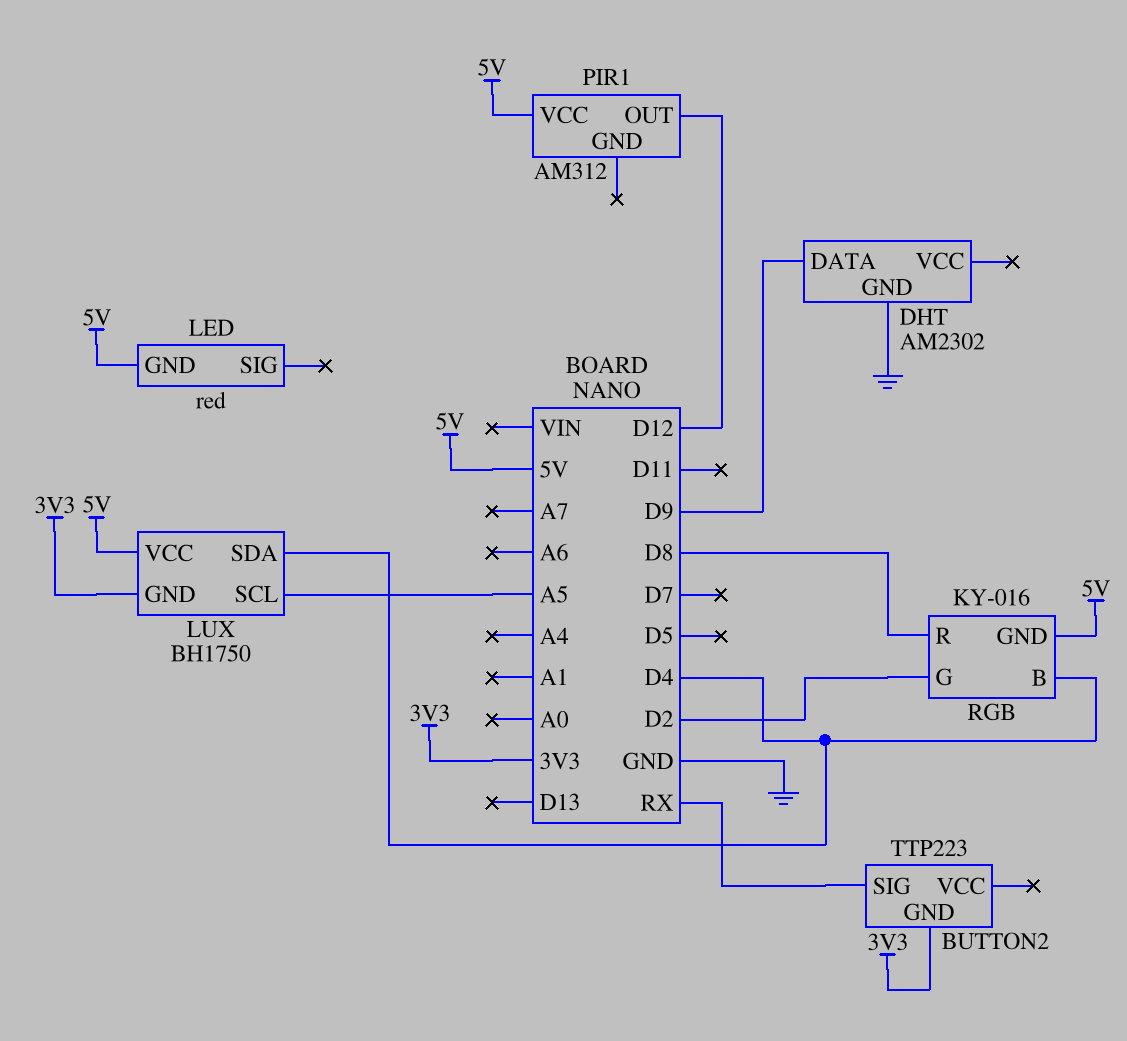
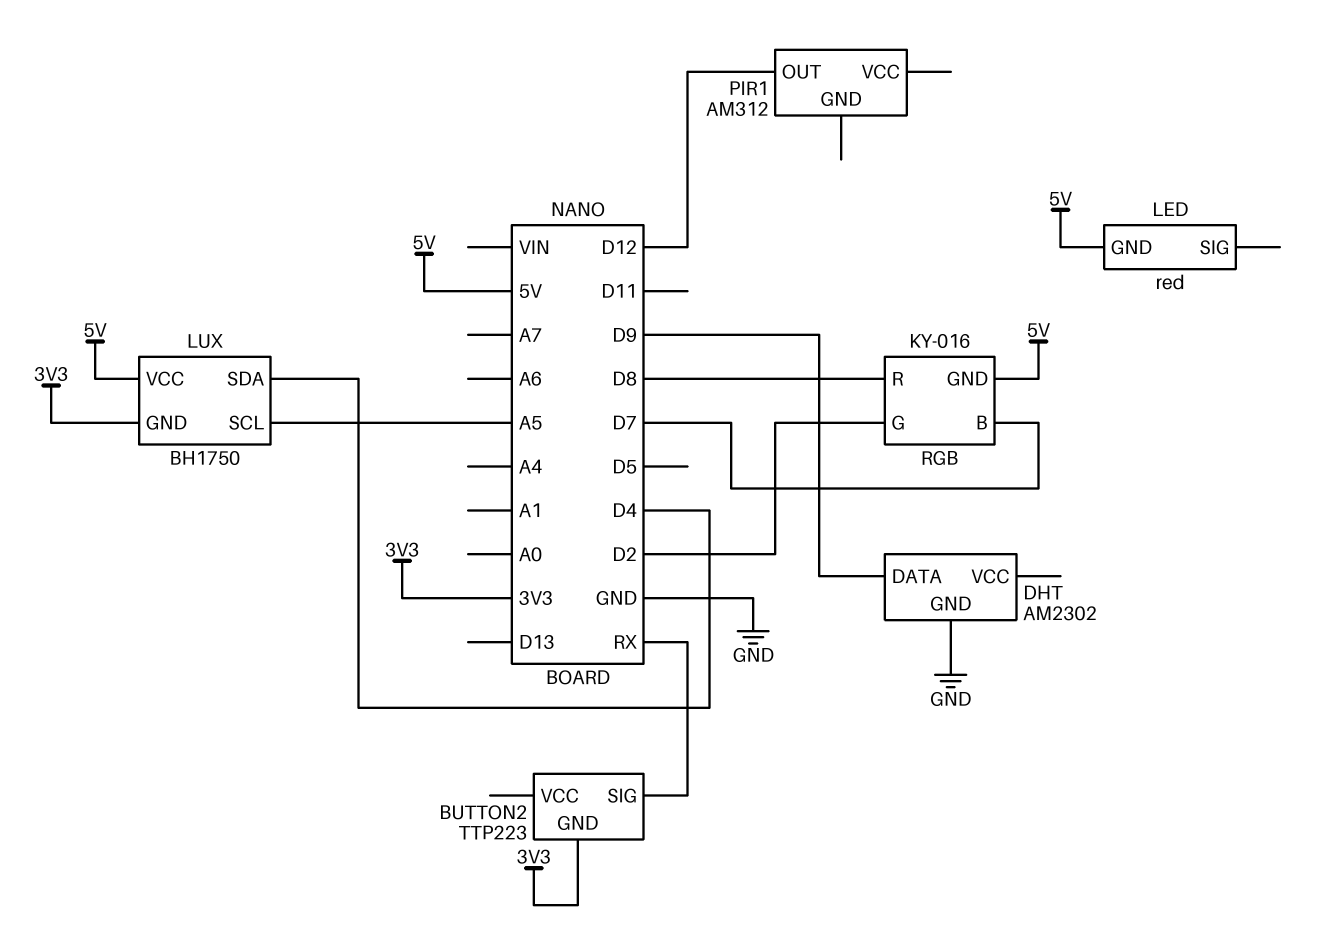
PIR1 pin VCC: 5V -> none
RGB pin B: D4 -> D7

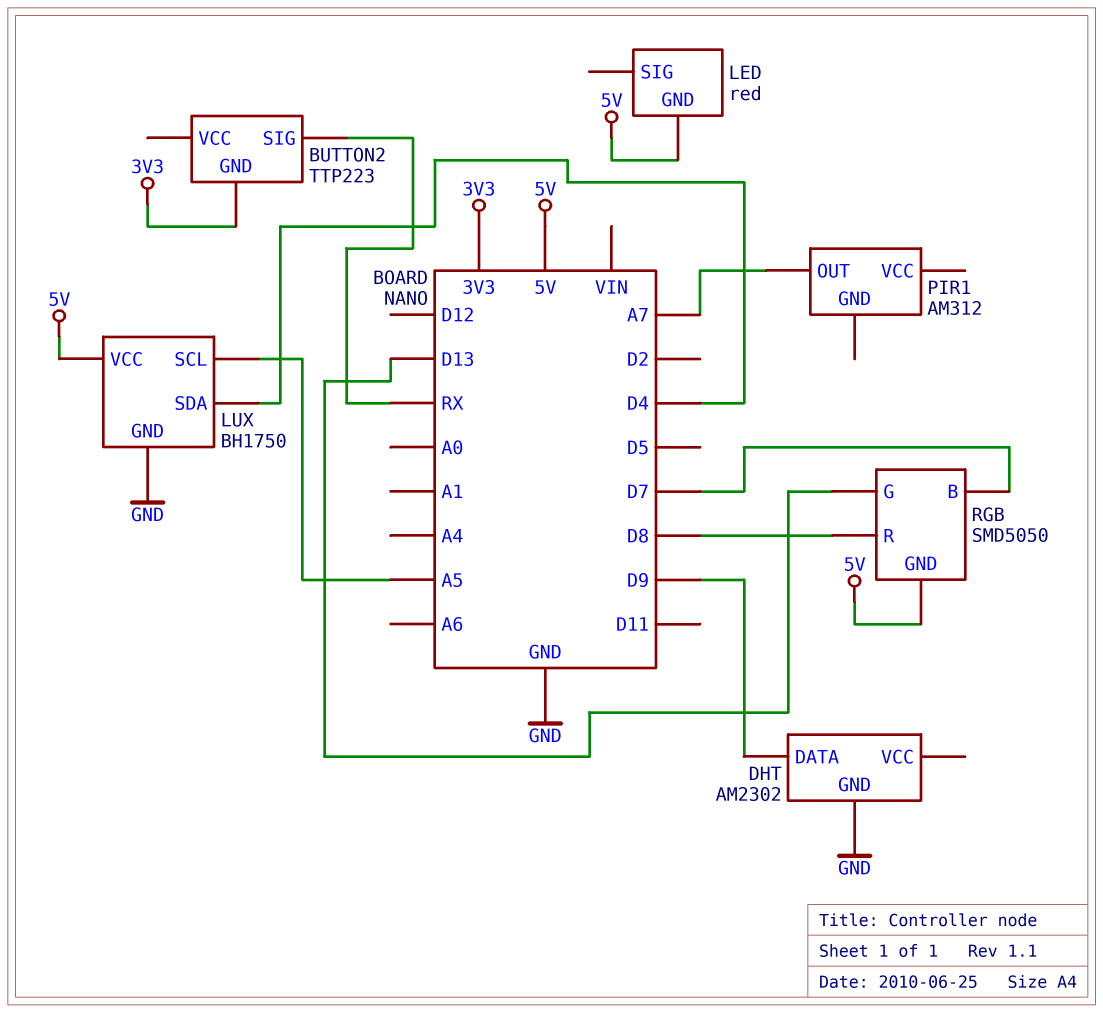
LUX pin GND: 3V3 -> GND
PIR1 pin OUT: D12 -> A7
RGB: KY-016 -> SMD5050
RGB pin G: D2 -> D13

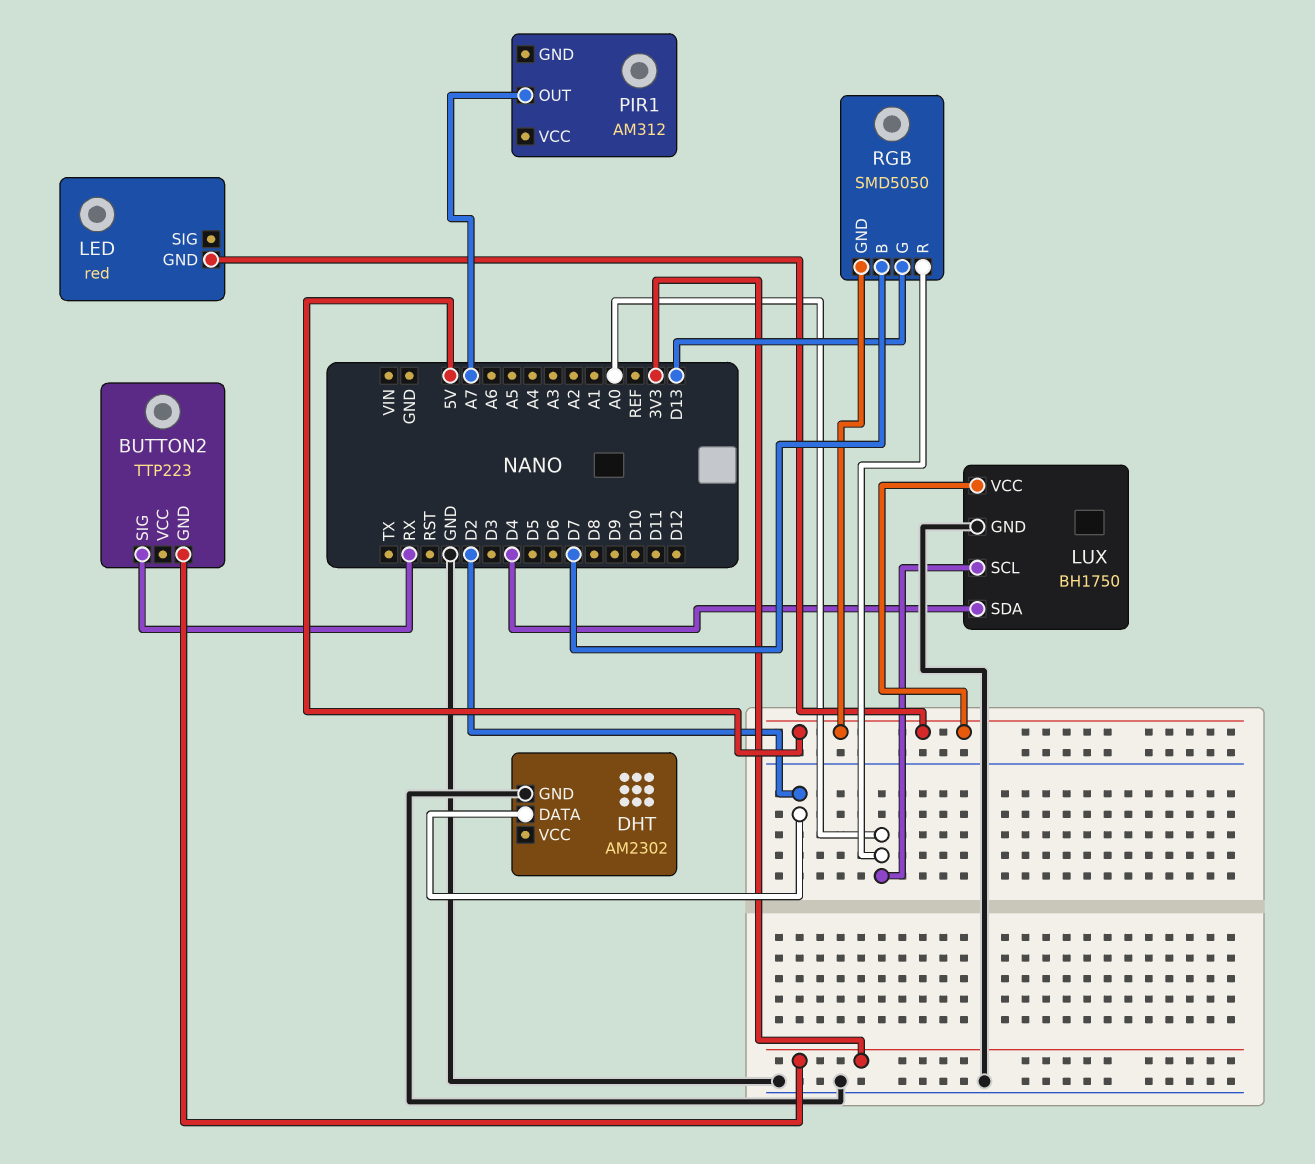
DHT pin DATA: D9 -> D2
LUX pin SCL: A5 -> A0
RGB pin R: D8 -> A0

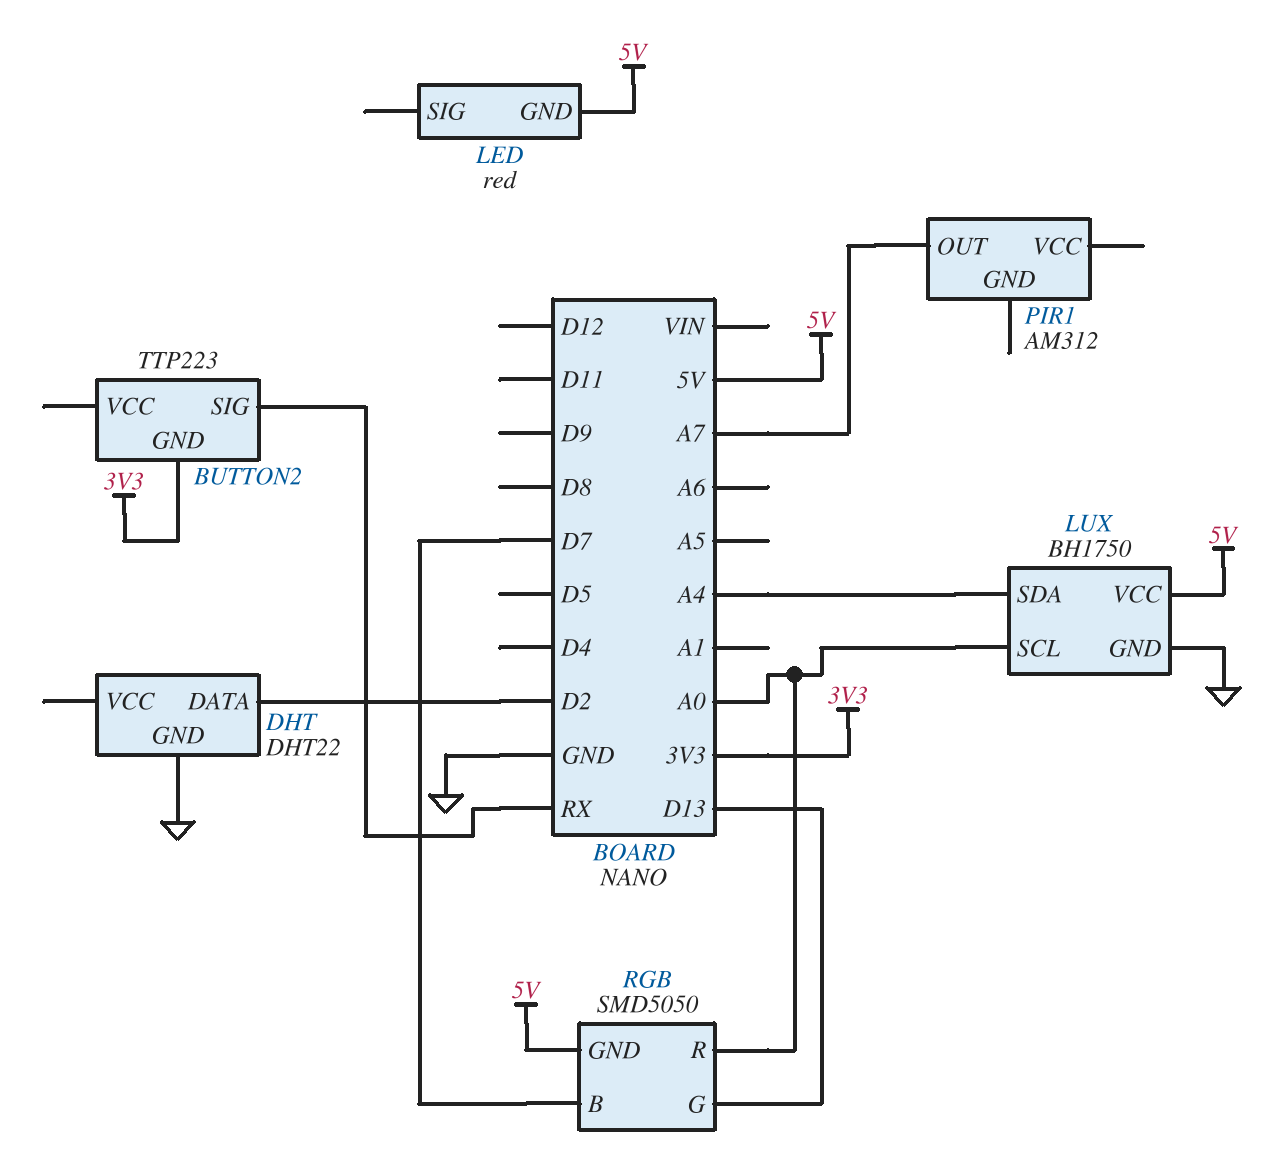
DHT: AM2302 -> DHT22
LUX pin SDA: D4 -> A4

